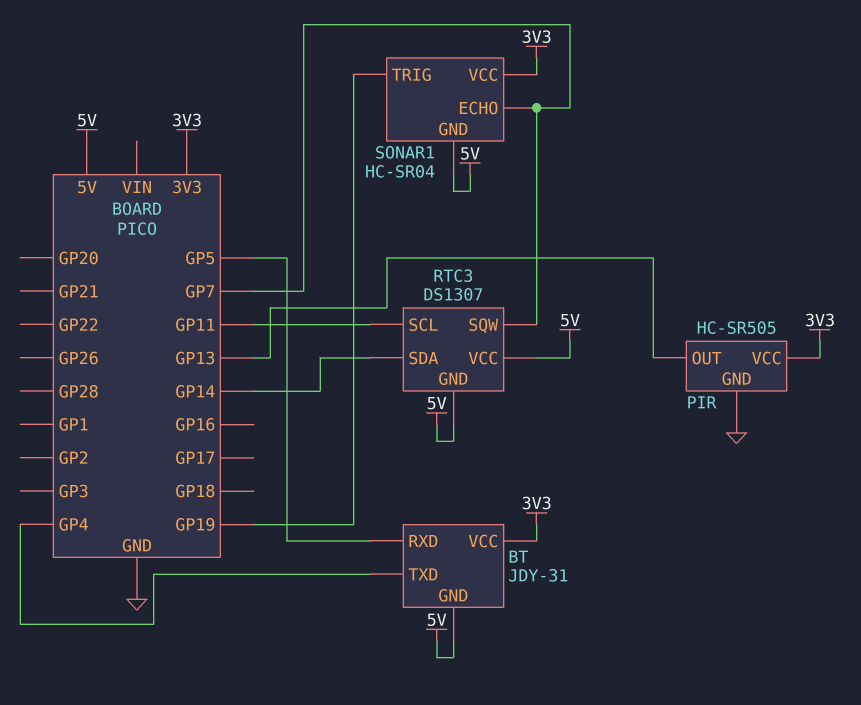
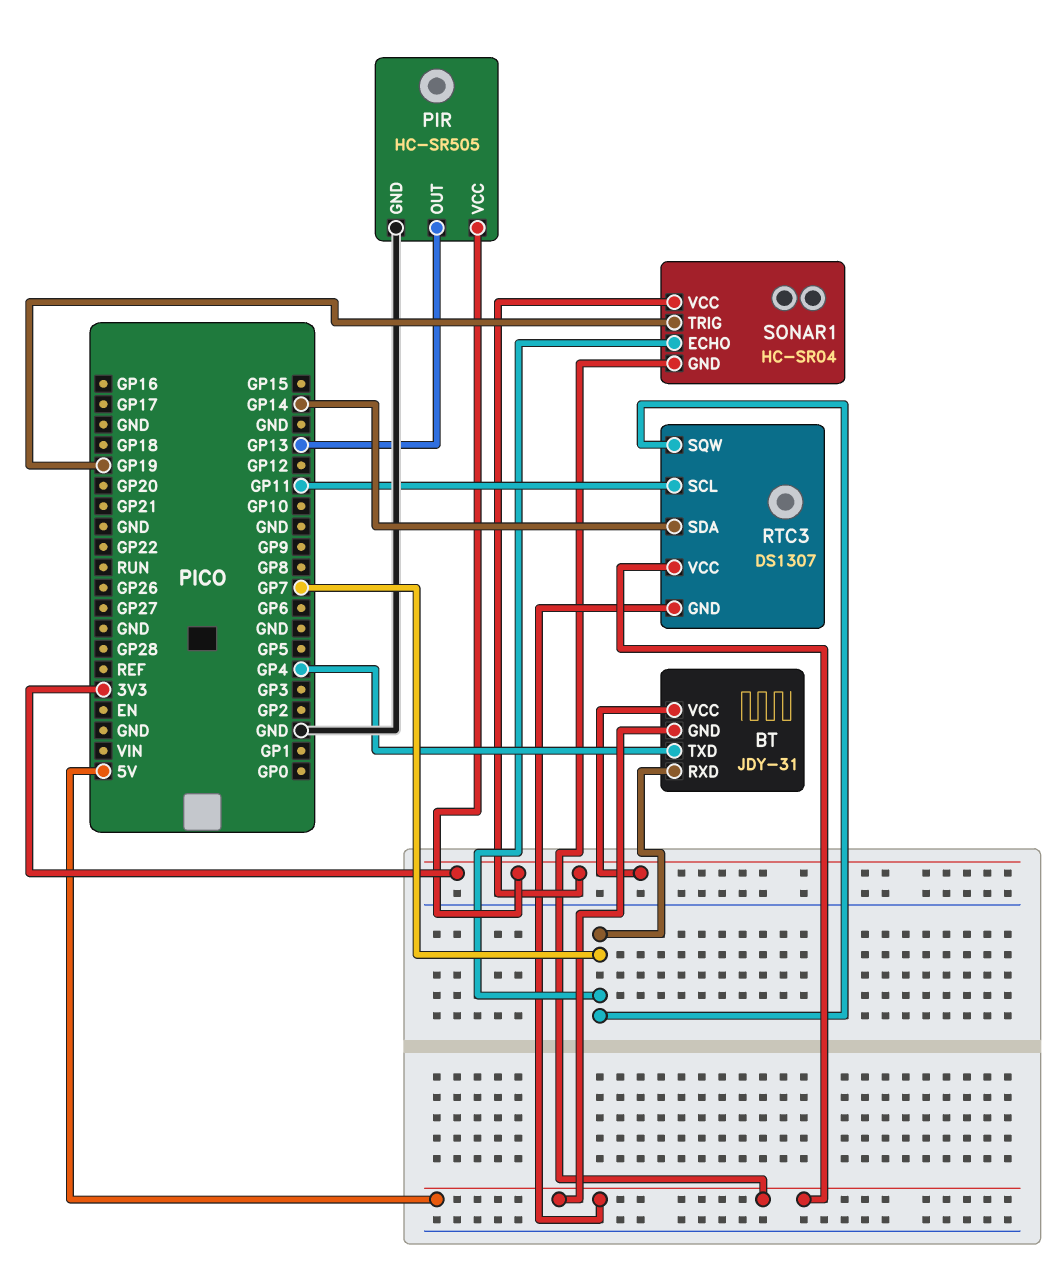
BT pin RXD: GP5 -> GP7

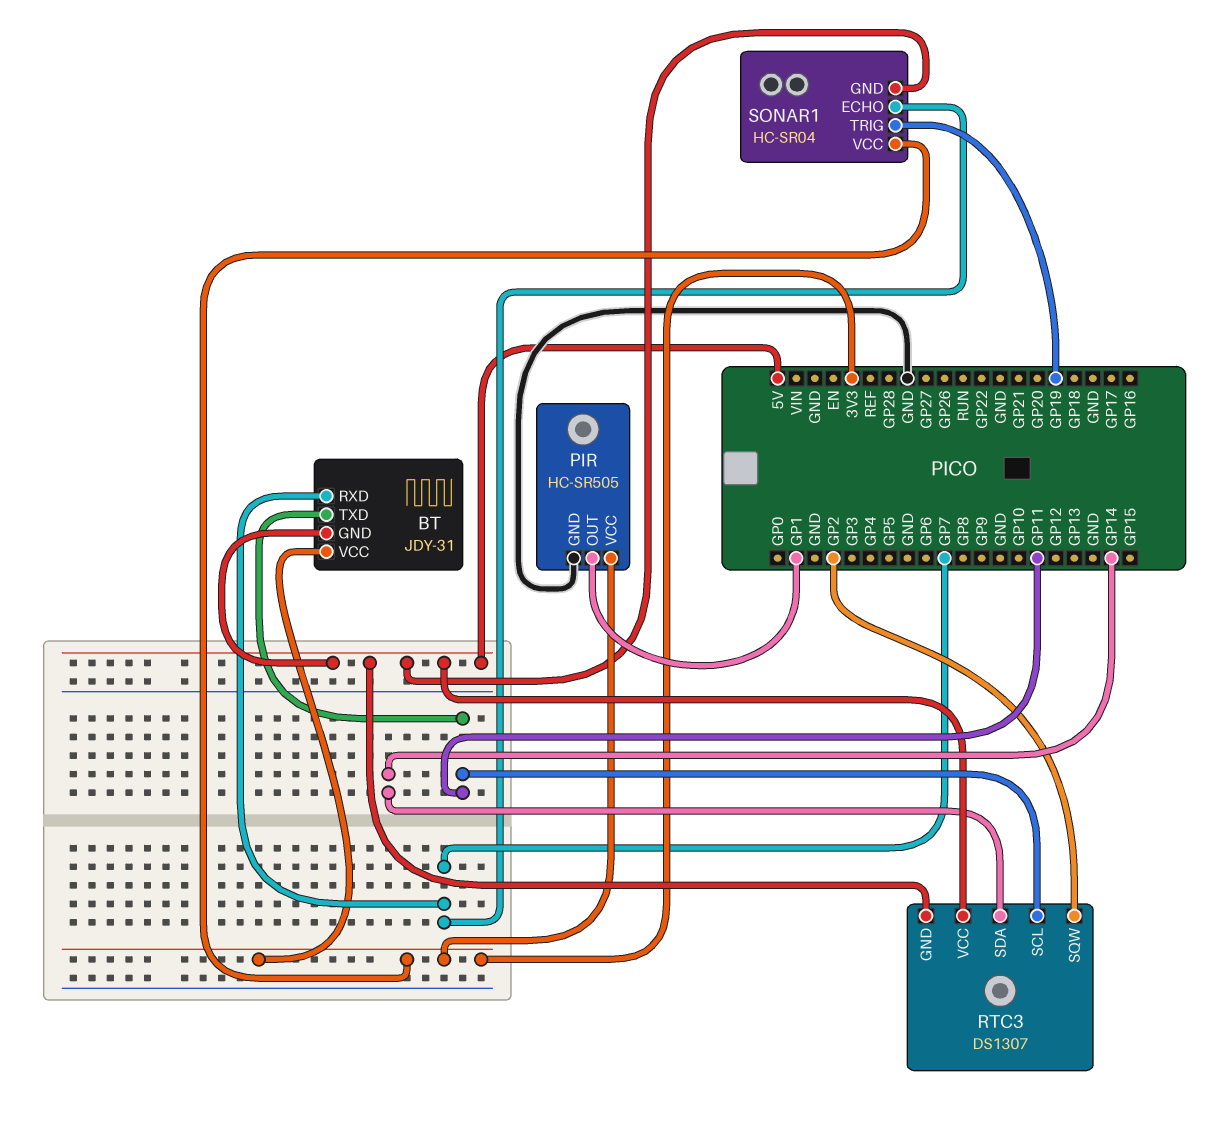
BT pin TXD: GP4 -> GP11
PIR pin OUT: GP13 -> GP1
RTC3 pin SQW: GP7 -> GP2

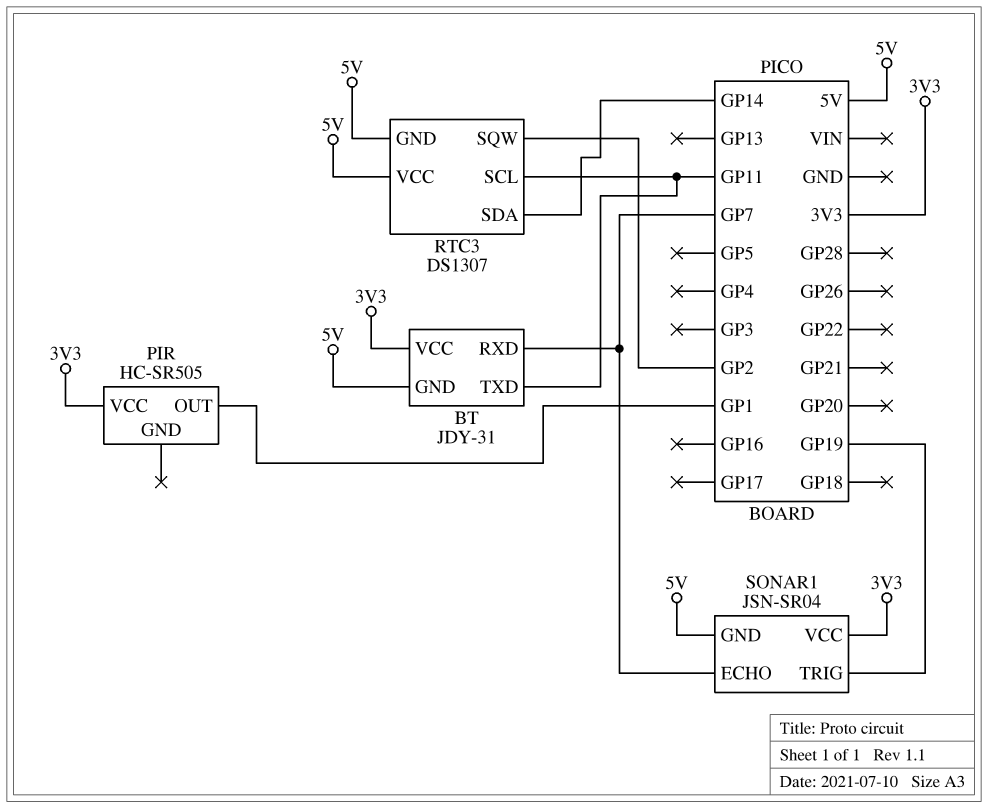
PIR pin GND: GND -> none
SONAR1: HC-SR04 -> JSN-SR04

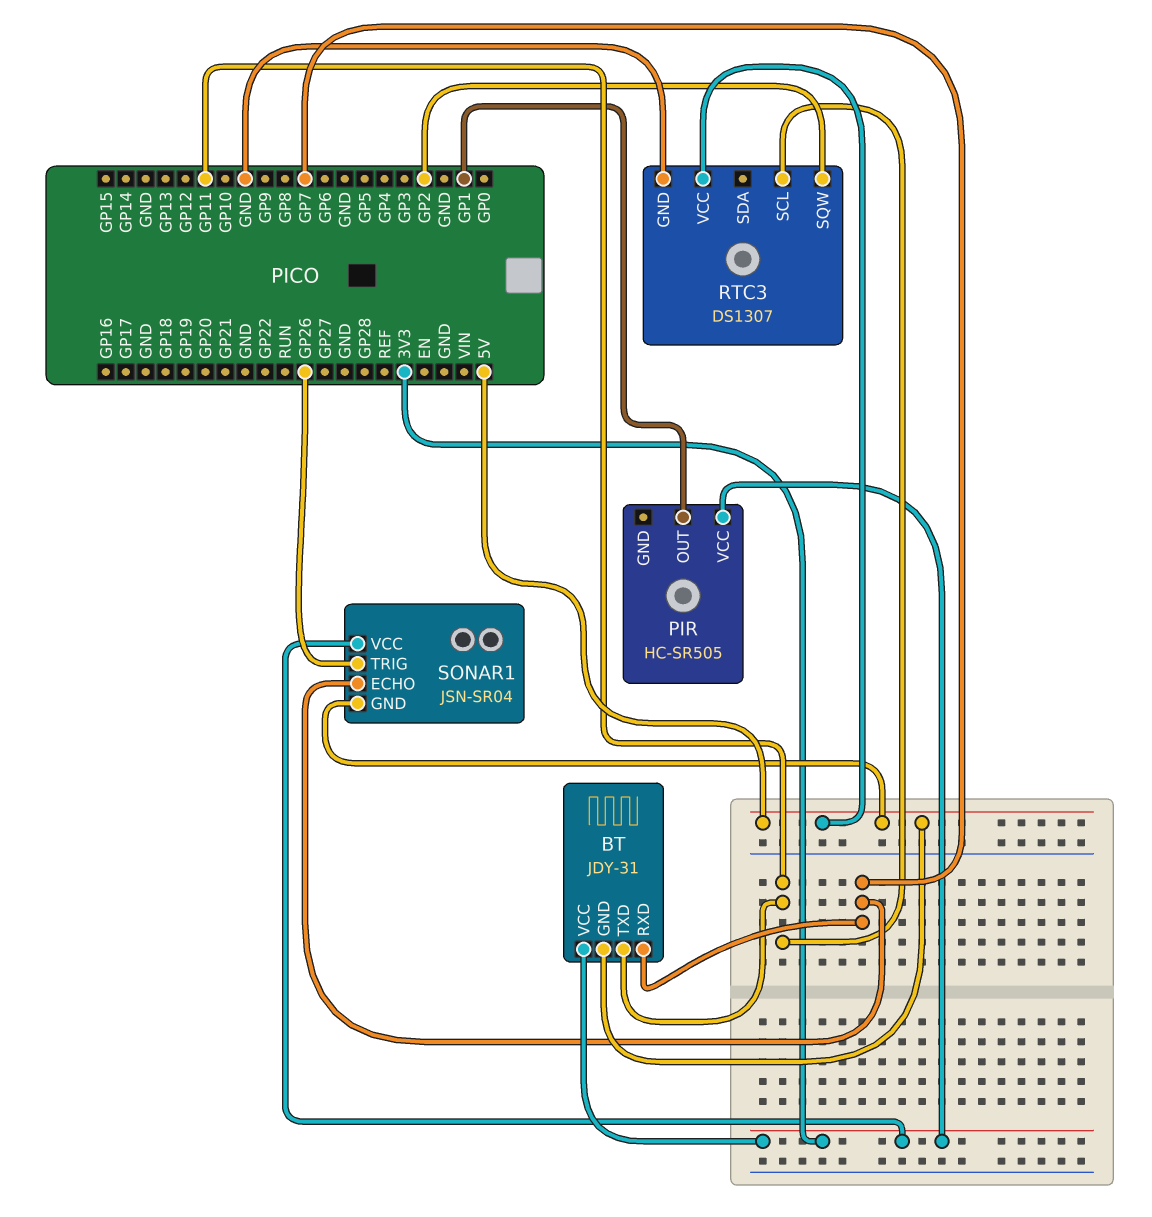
RTC3 pin GND: 5V -> GND
RTC3 pin SDA: GP14 -> none
SONAR1 pin TRIG: GP19 -> GP26

